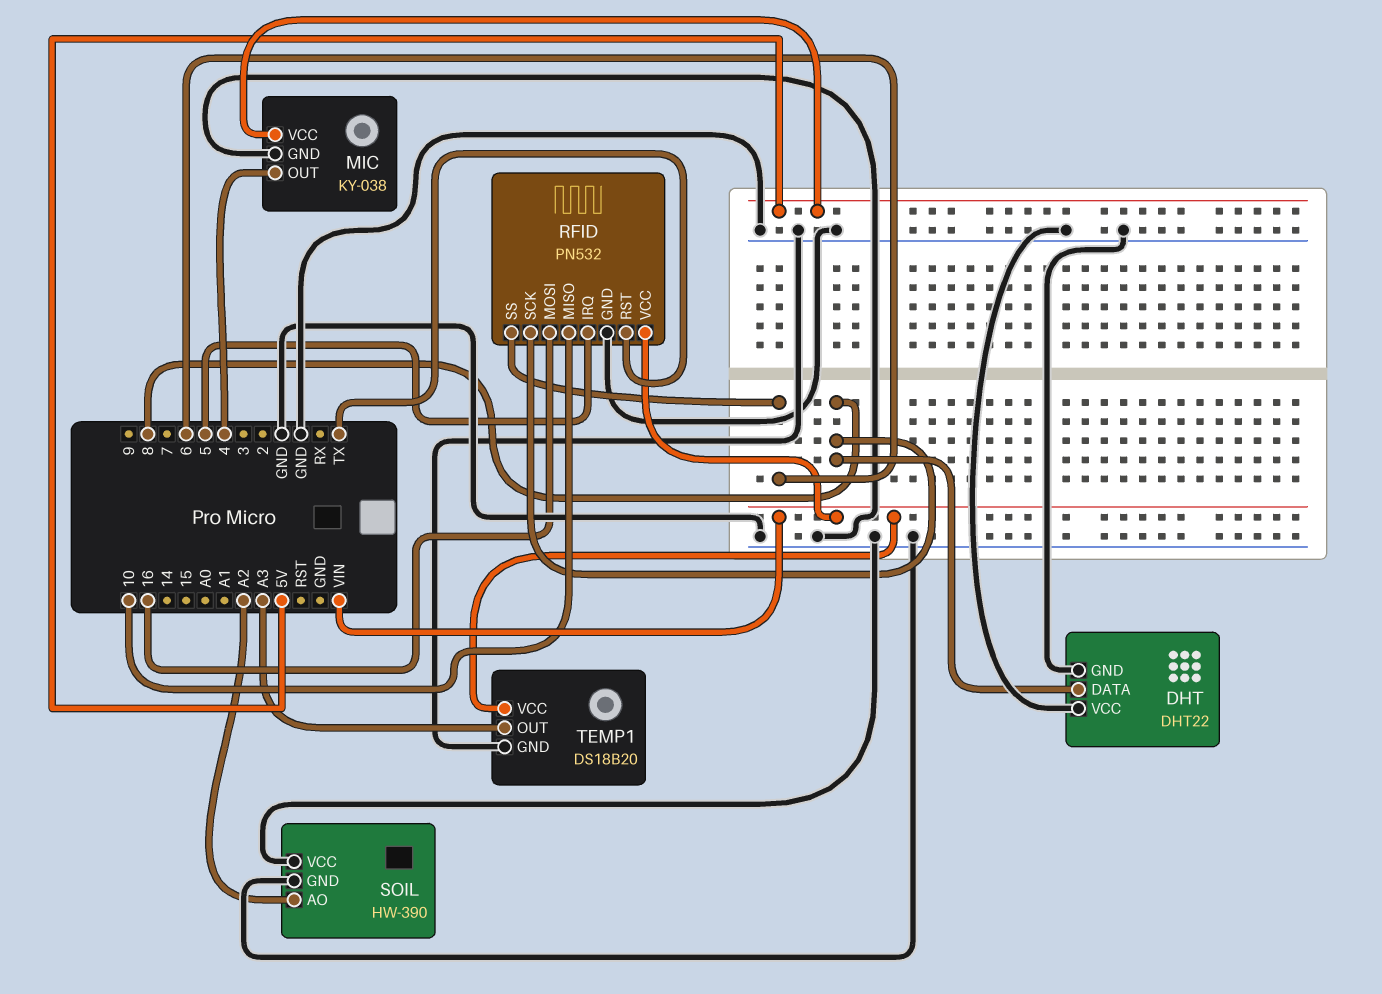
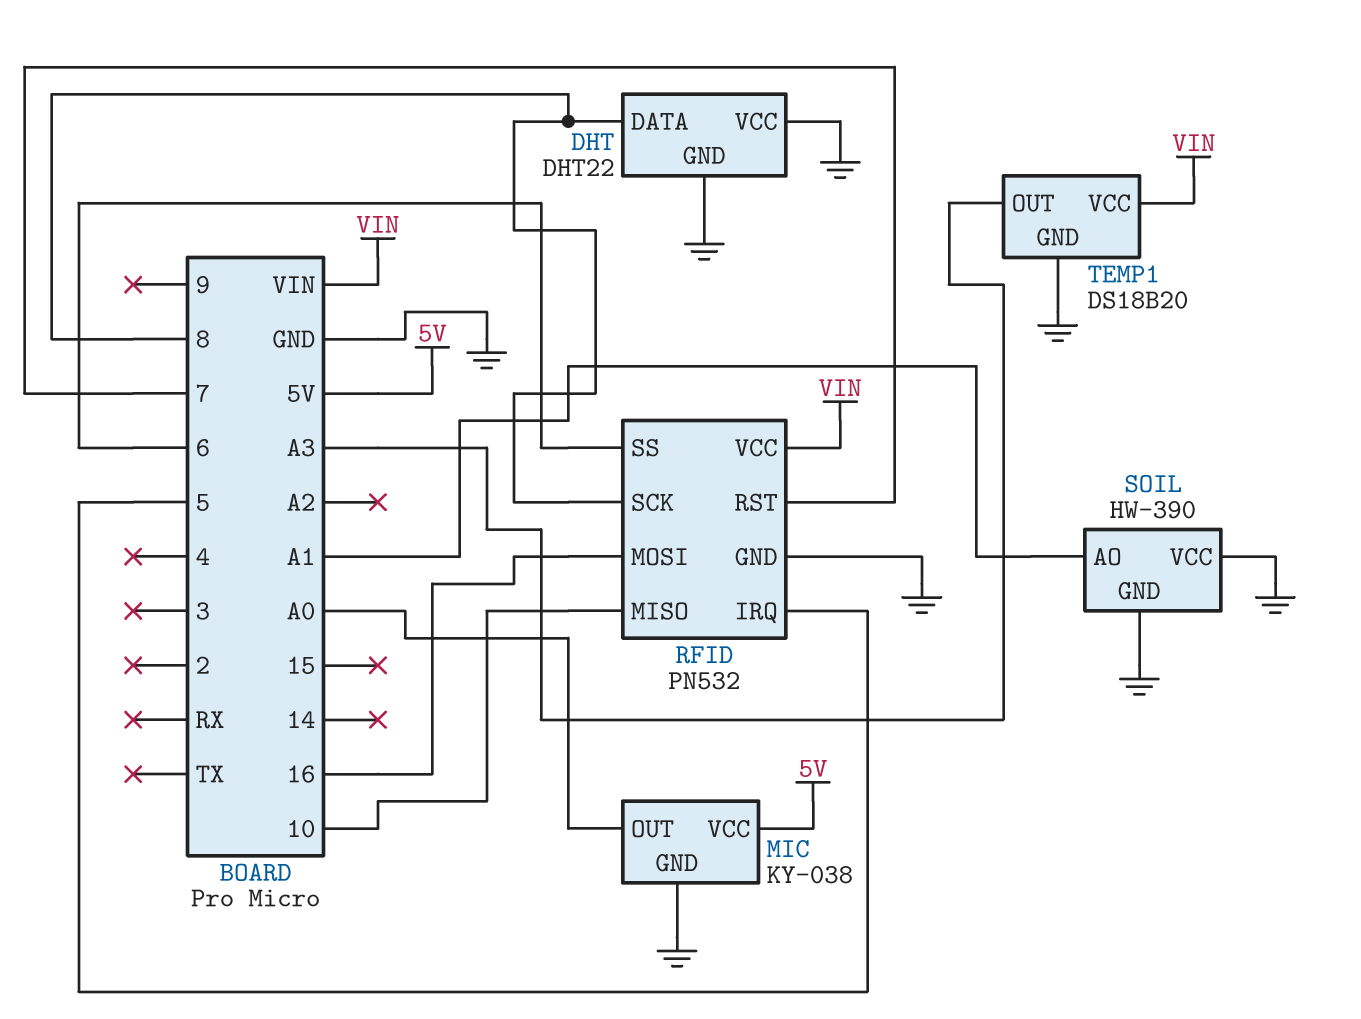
MIC pin OUT: 4 -> A0
RFID pin RST: TX -> 7
SOIL pin AO: A2 -> A1

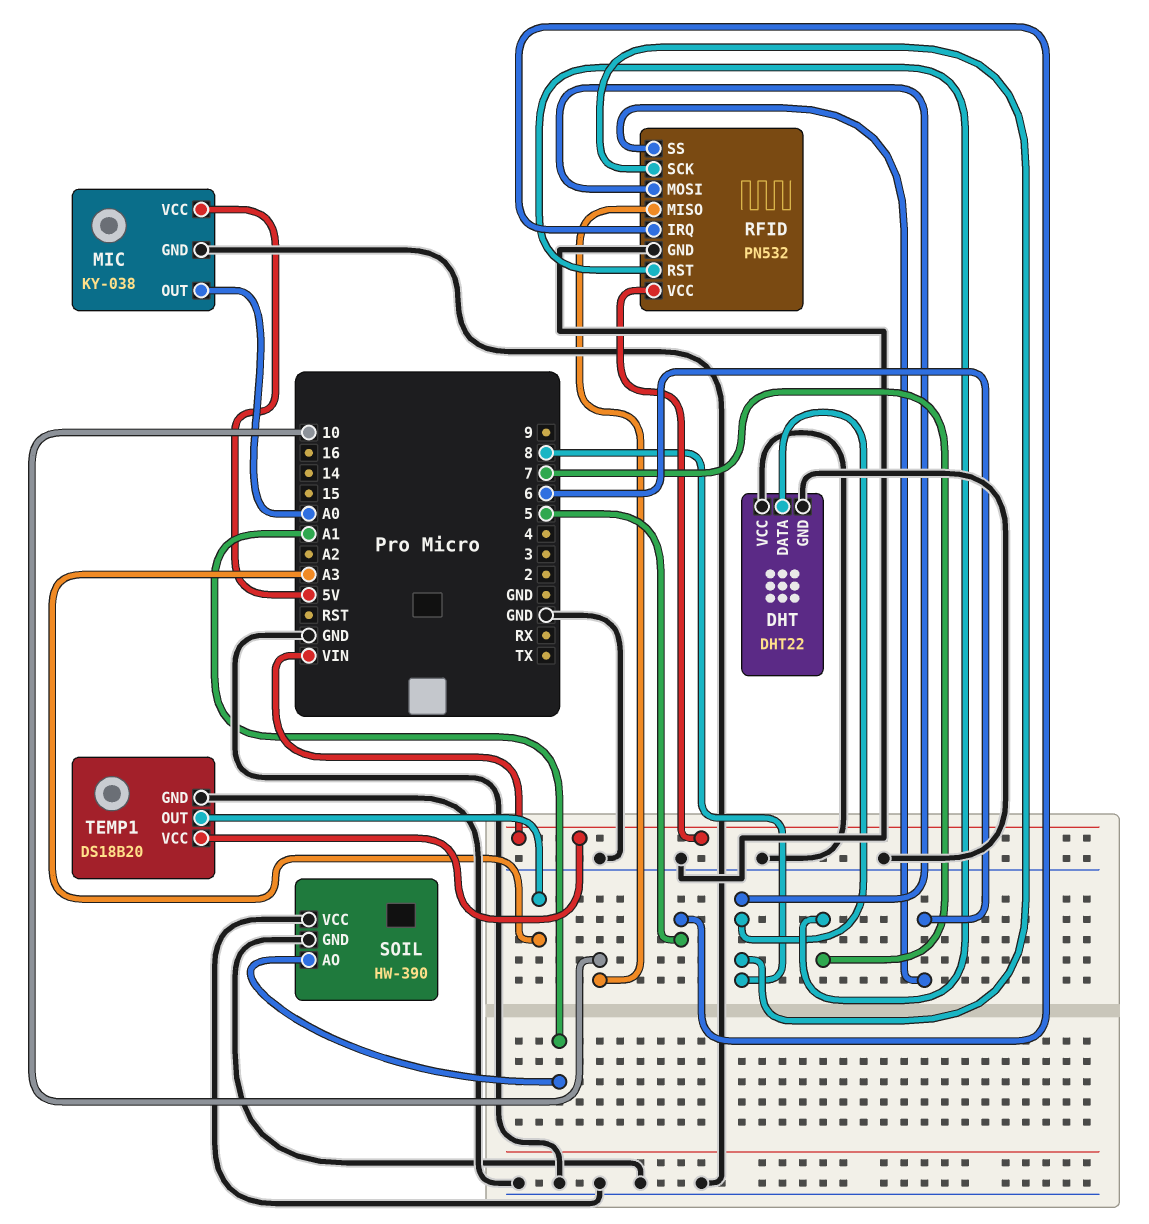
RFID pin MOSI: 16 -> 8

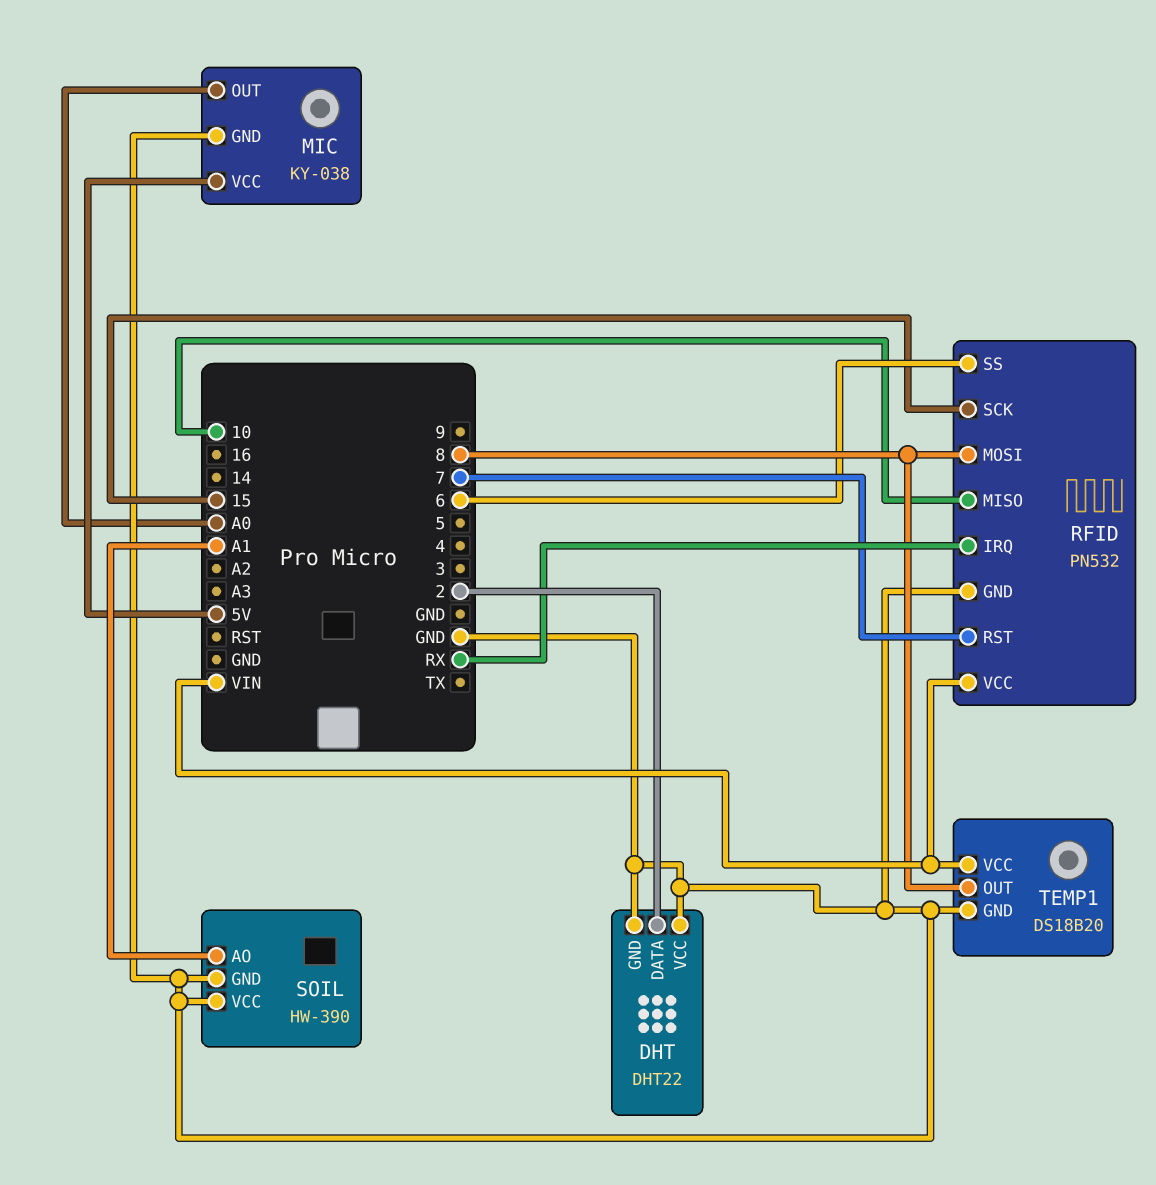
DHT pin DATA: 8 -> 2
RFID pin IRQ: 5 -> RX
RFID pin SCK: 8 -> 15
TEMP1 pin OUT: A3 -> 8

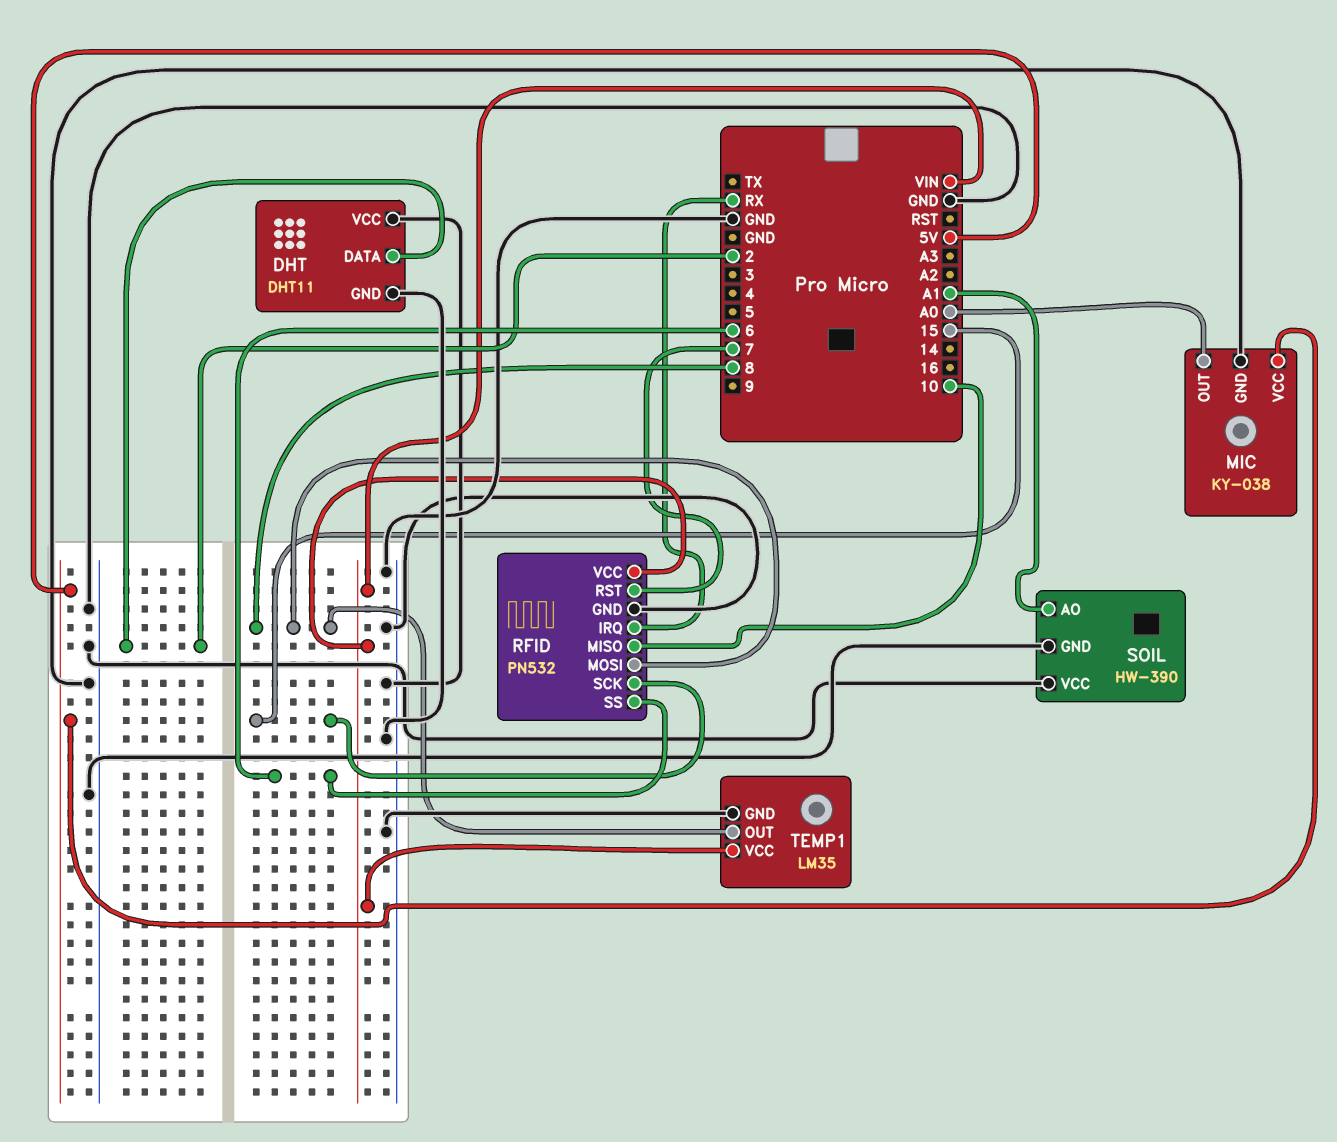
DHT: DHT22 -> DHT11
TEMP1: DS18B20 -> LM35

